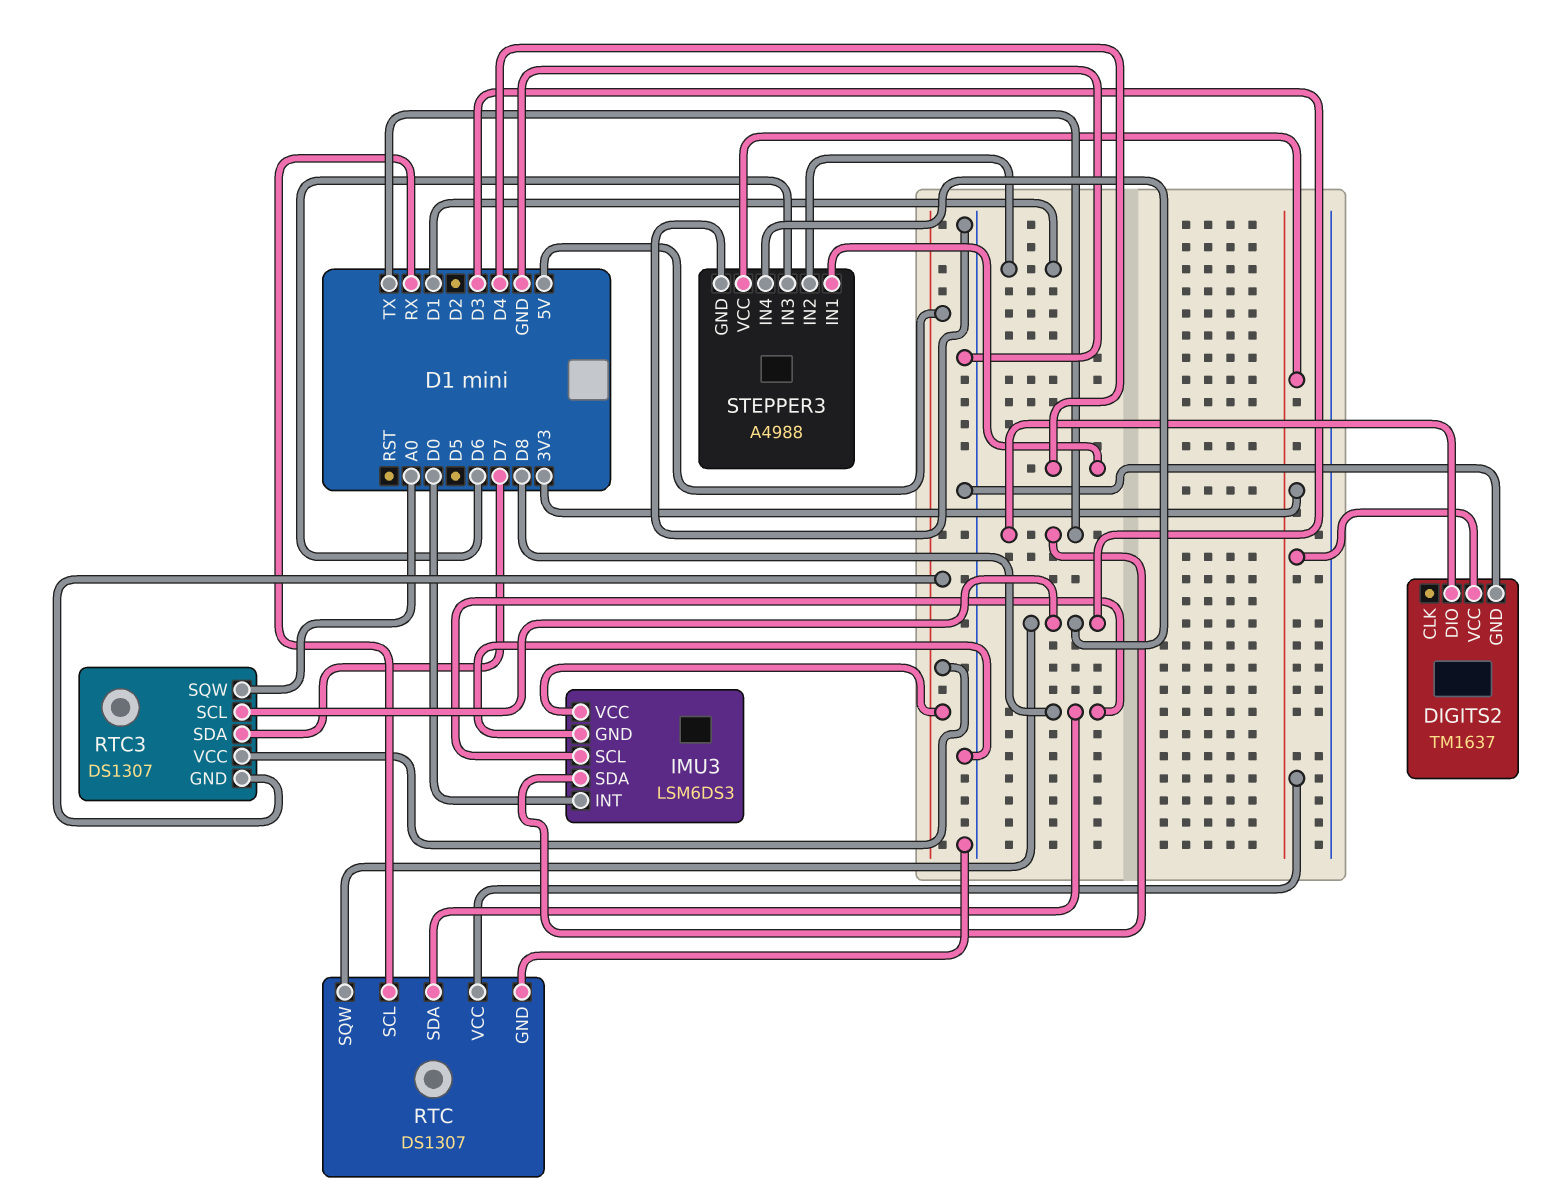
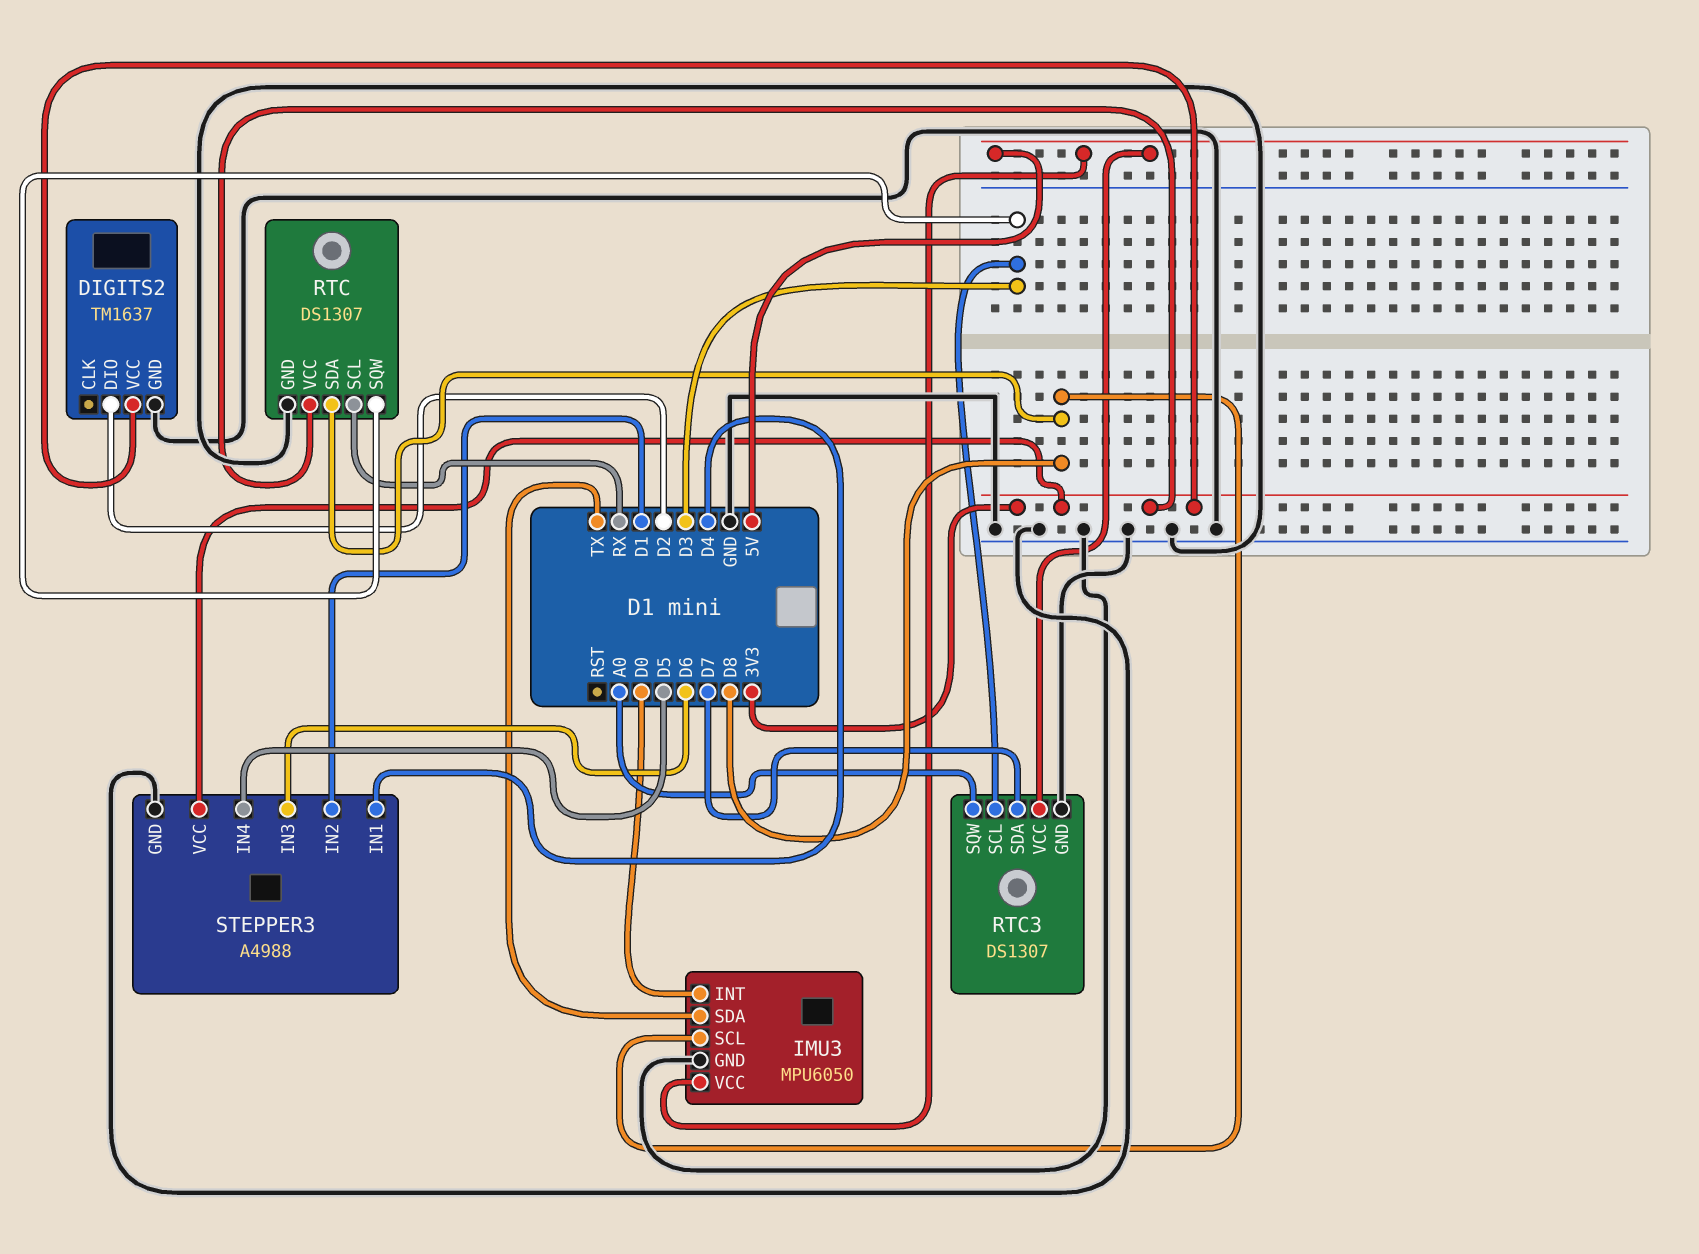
DIGITS2 pin DIO: TX -> D2
IMU3: LSM6DS3 -> MPU6050
RTC3 pin GND: 5V -> GND
STEPPER3 pin IN4: D3 -> D5

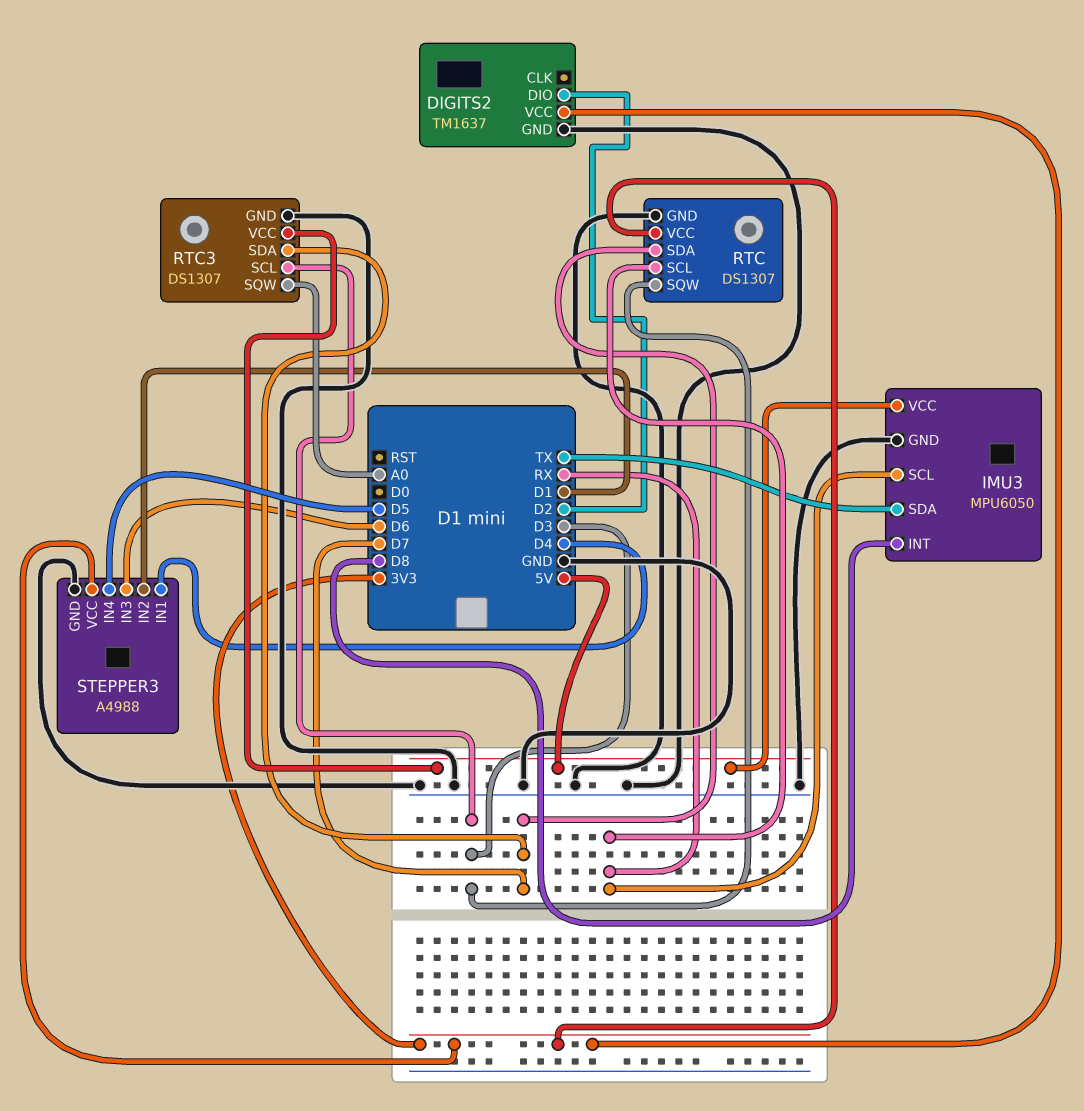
IMU3 pin INT: D0 -> D8
IMU3 pin SCL: D8 -> RX
RTC pin SDA: D8 -> D7

